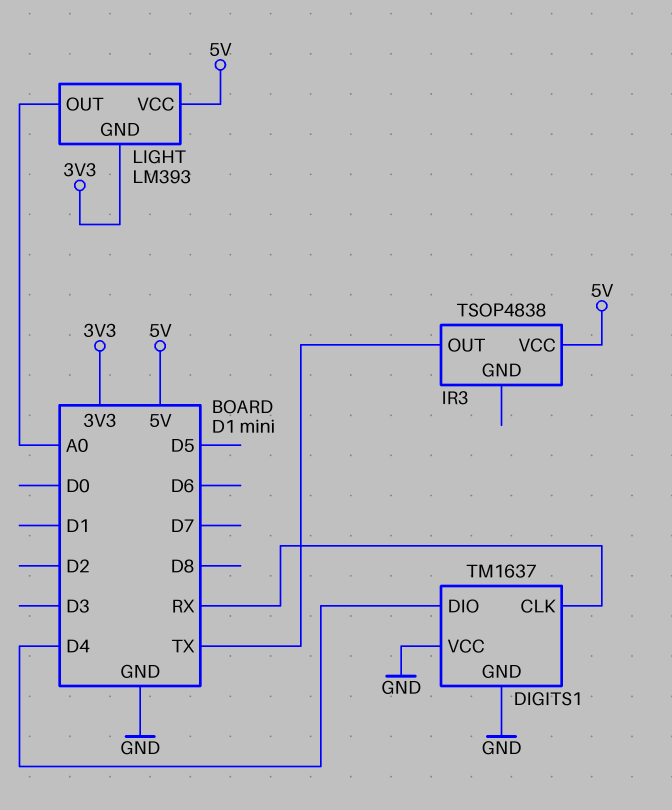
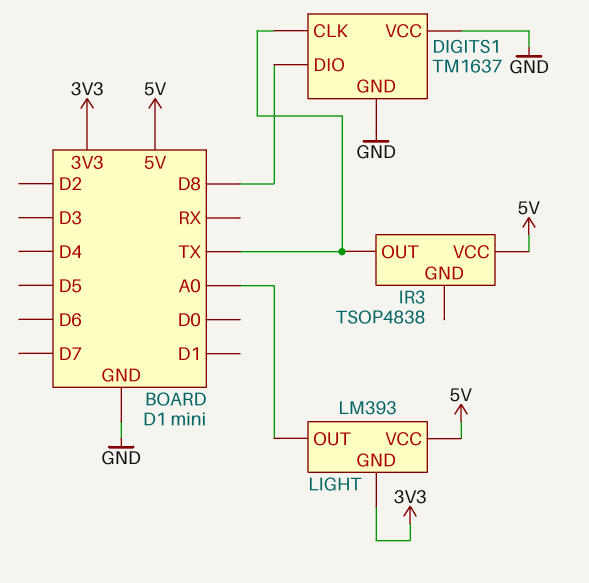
DIGITS1 pin CLK: RX -> TX
DIGITS1 pin DIO: D4 -> D8

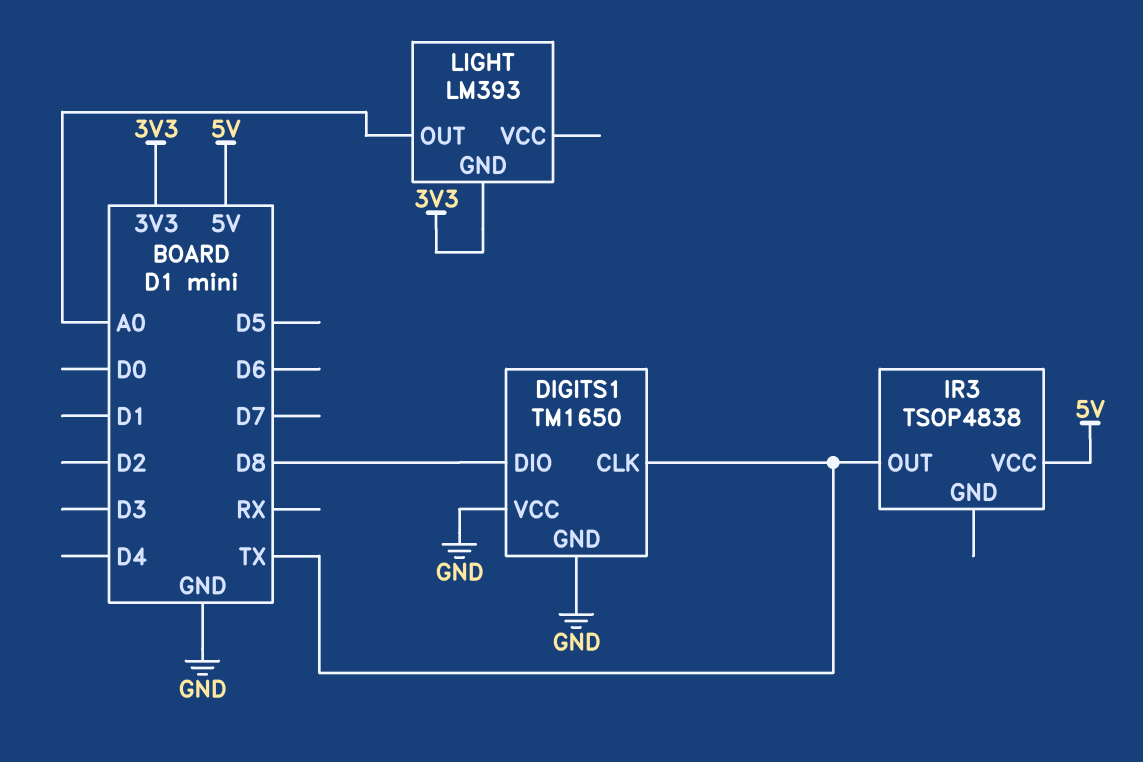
DIGITS1: TM1637 -> TM1650
LIGHT pin VCC: 5V -> none

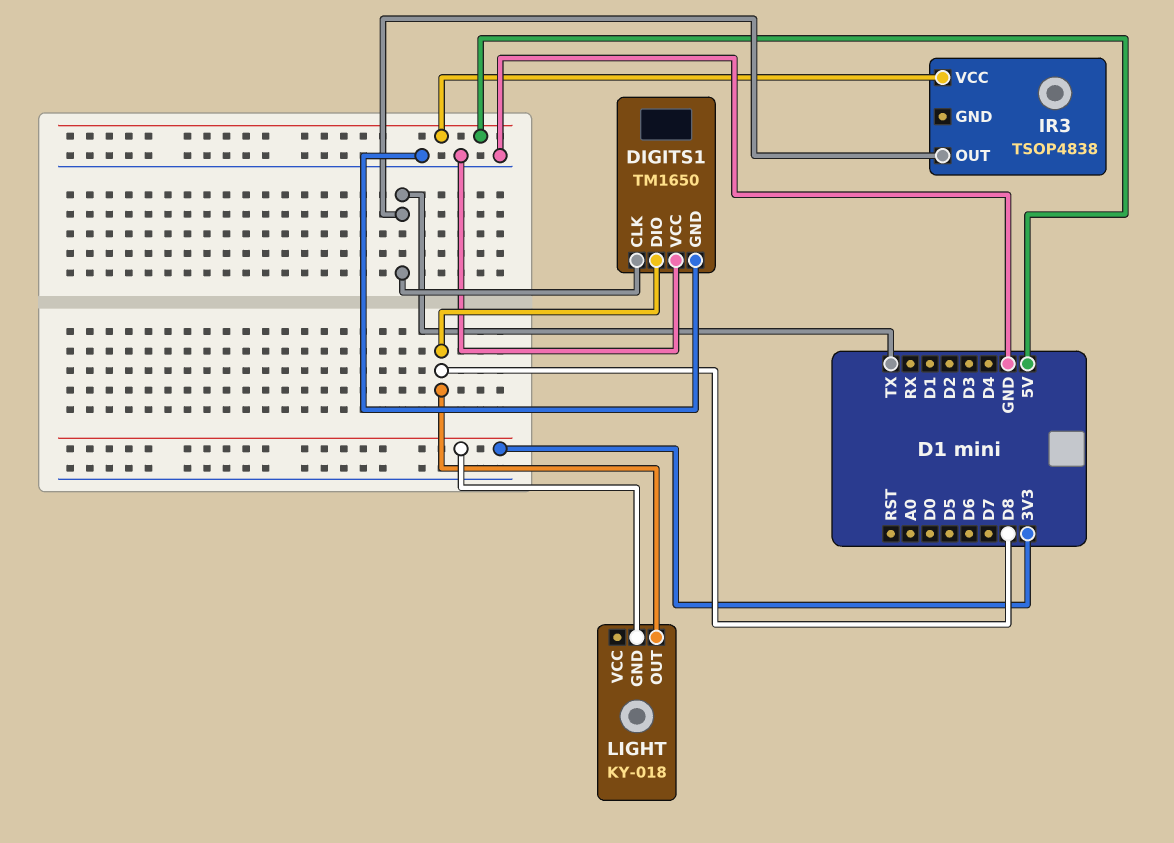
LIGHT: LM393 -> KY-018
LIGHT pin OUT: A0 -> D8

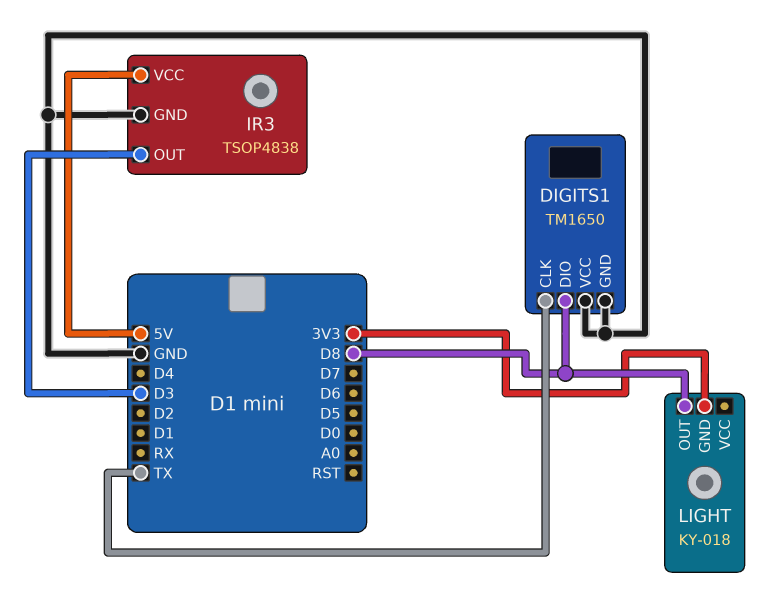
IR3 pin GND: none -> GND
IR3 pin OUT: TX -> D3

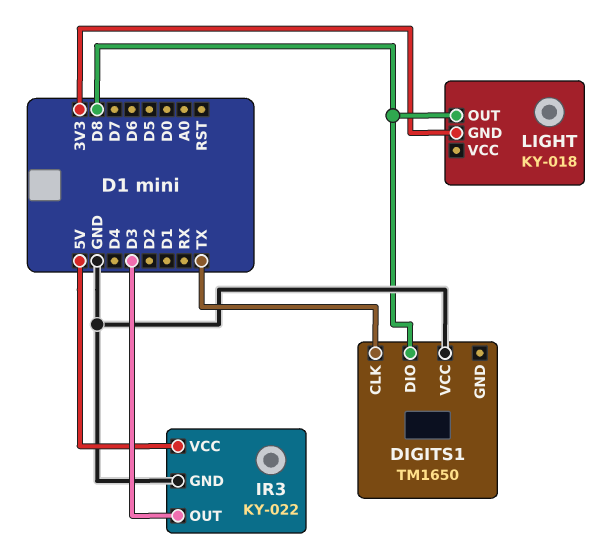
DIGITS1 pin GND: GND -> none
IR3: TSOP4838 -> KY-022

